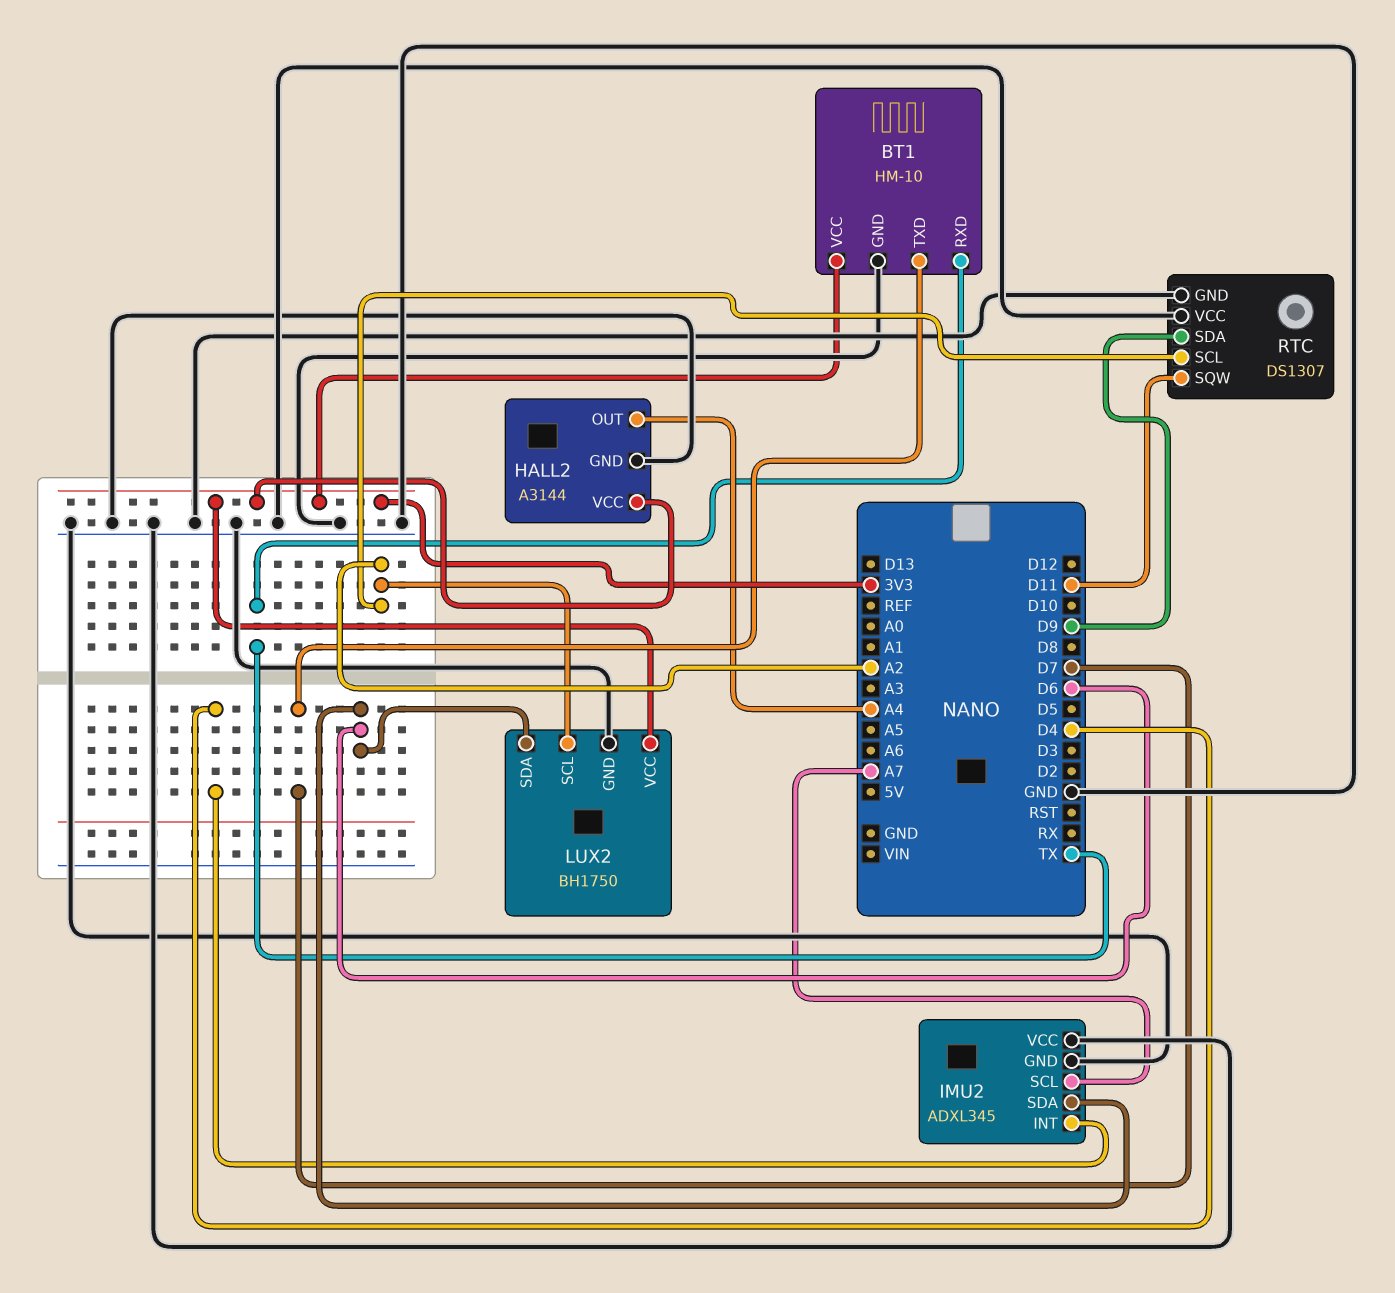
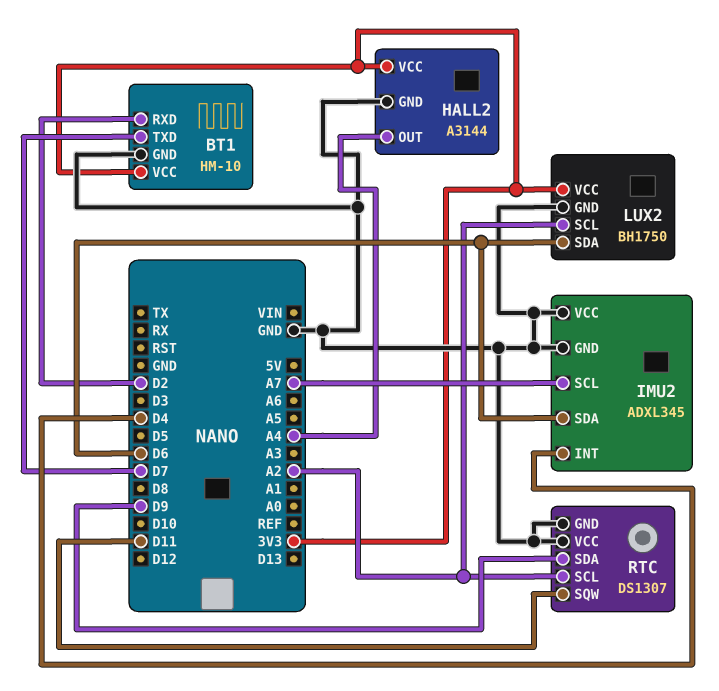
BT1 pin RXD: TX -> D2

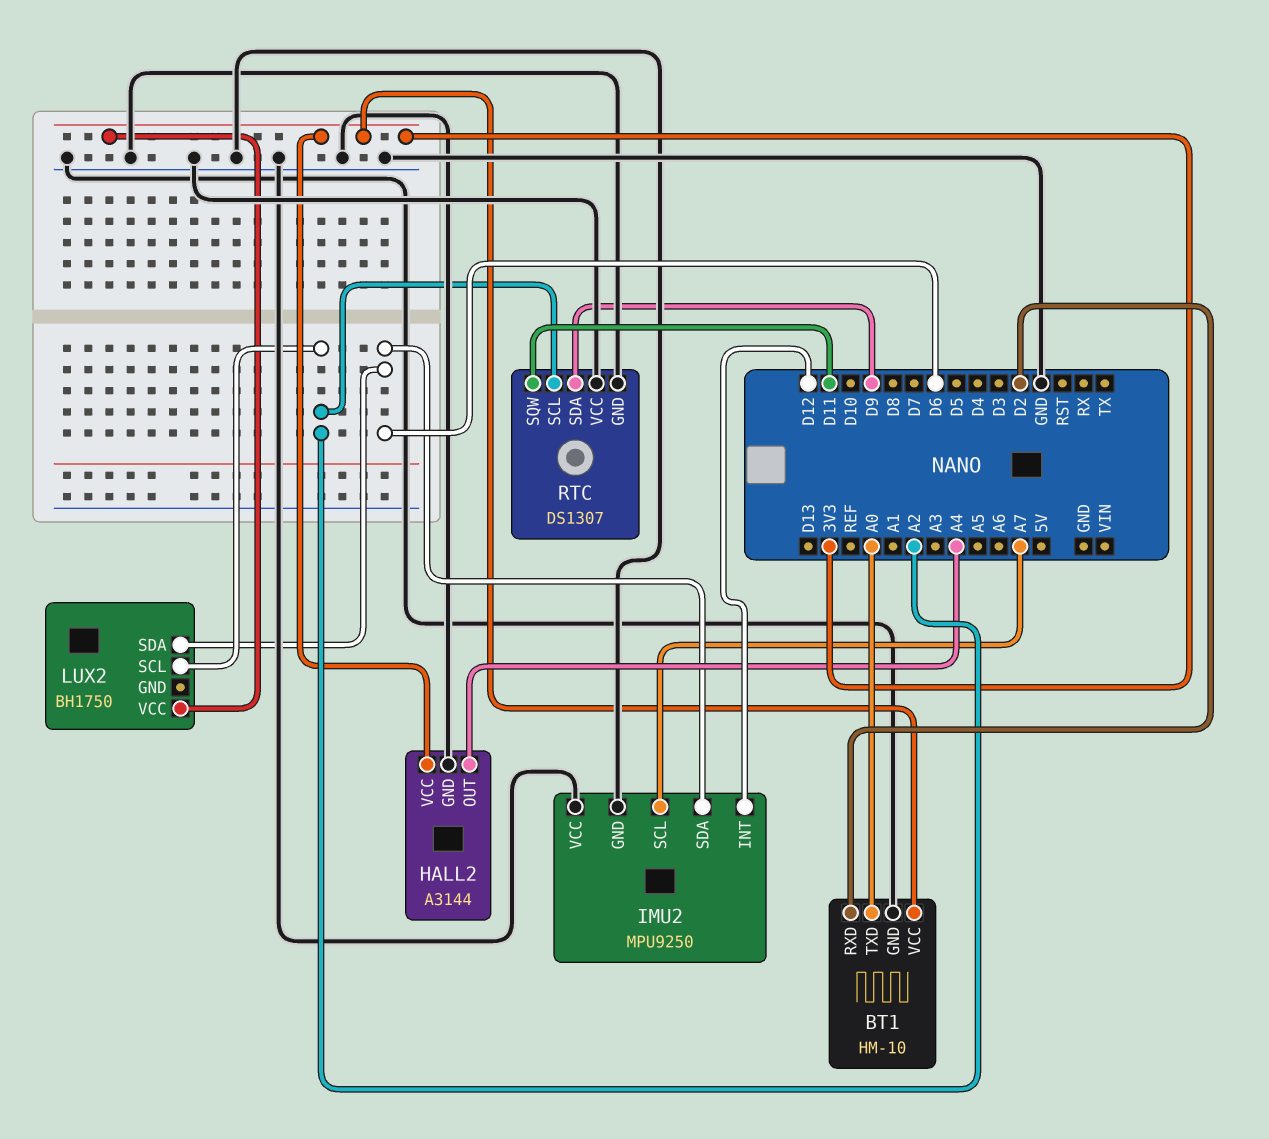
BT1 pin TXD: D7 -> A0
IMU2: ADXL345 -> MPU9250
IMU2 pin INT: D4 -> D12
LUX2 pin GND: GND -> none

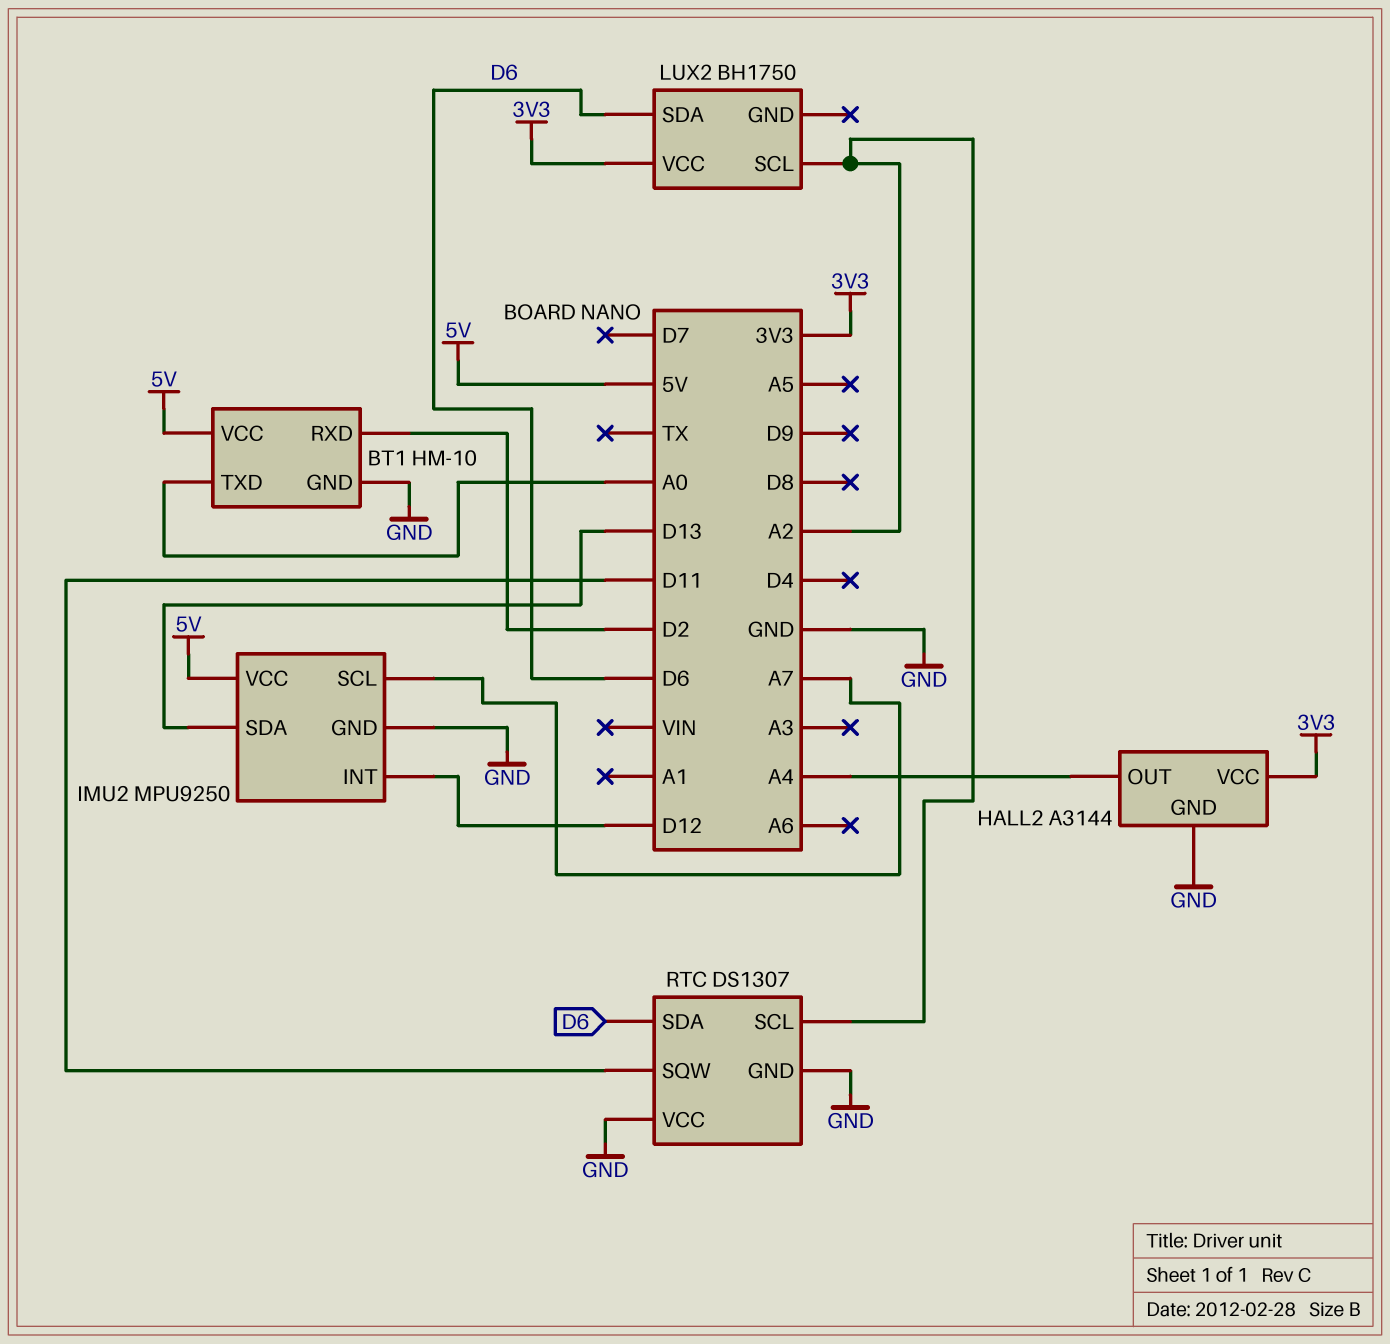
BT1 pin VCC: 3V3 -> 5V
IMU2 pin SDA: D6 -> D13
IMU2 pin VCC: GND -> 5V
RTC pin SDA: D9 -> D6

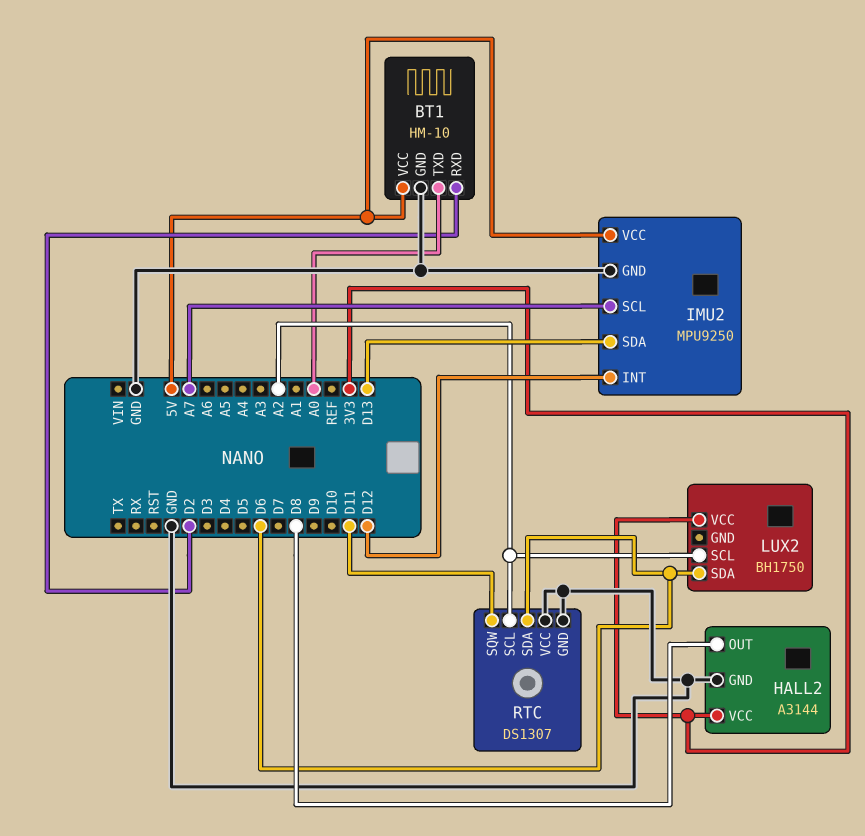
HALL2 pin OUT: A4 -> D8

